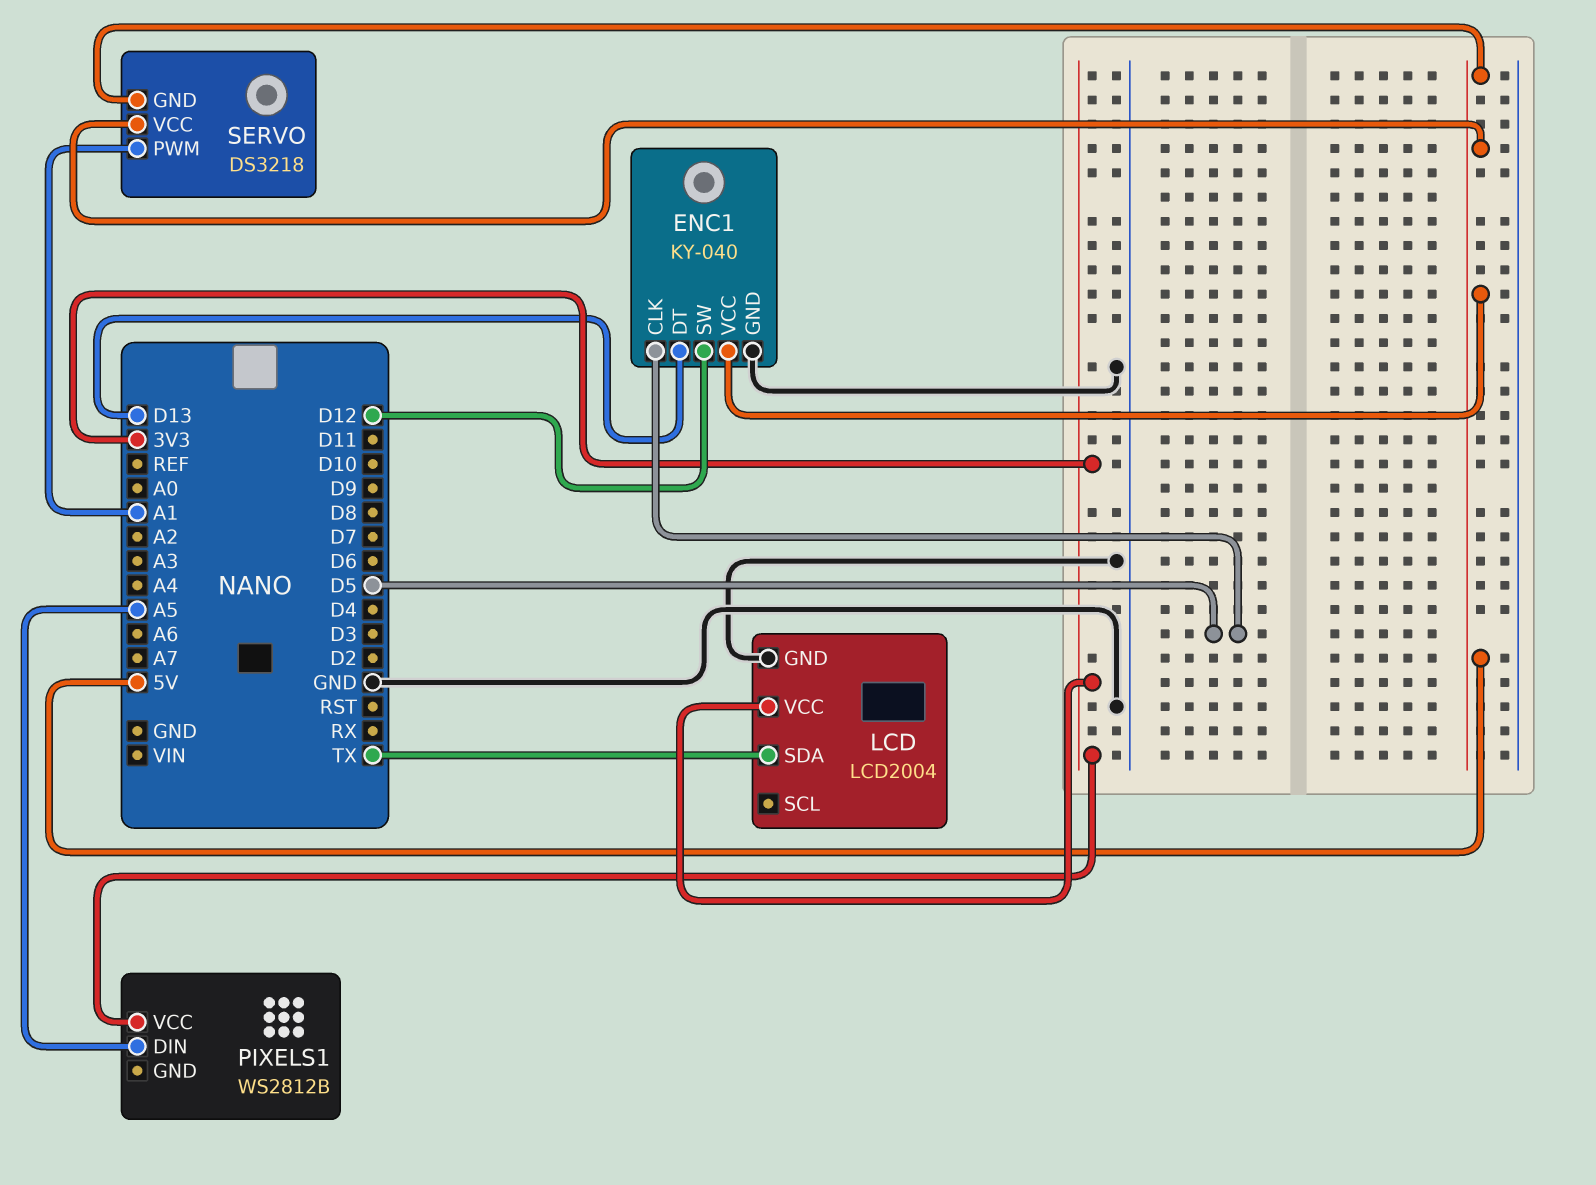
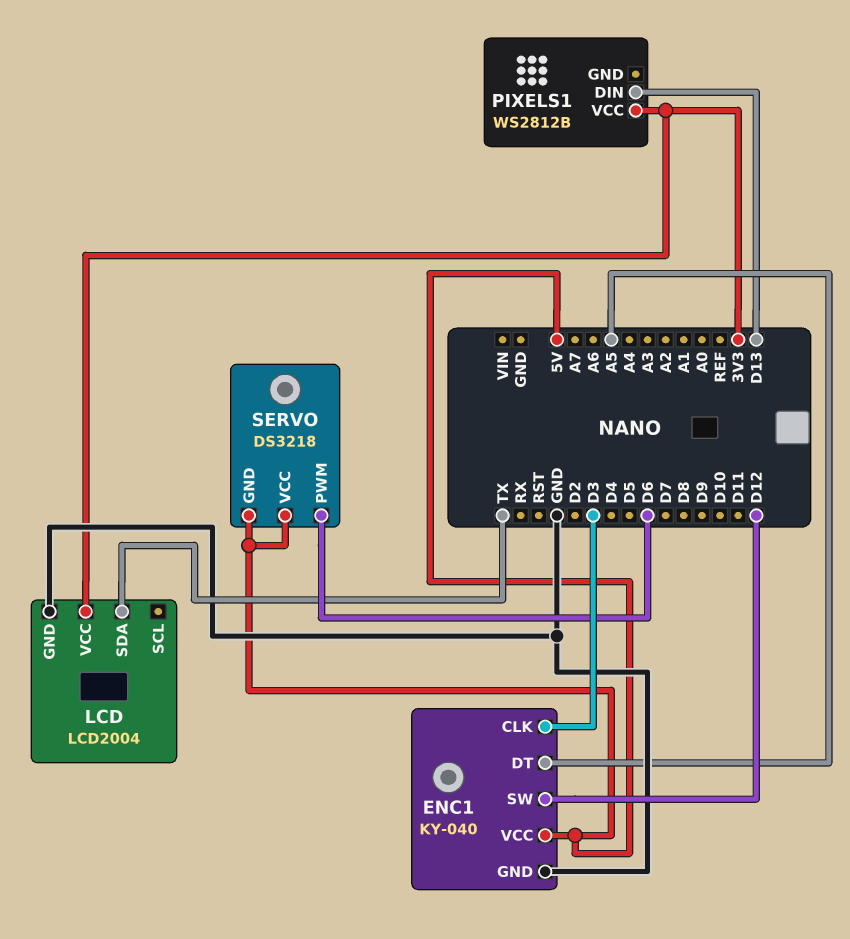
ENC1 pin CLK: D5 -> D3
ENC1 pin DT: D13 -> A5
PIXELS1 pin DIN: A5 -> D13
SERVO pin PWM: A1 -> D6

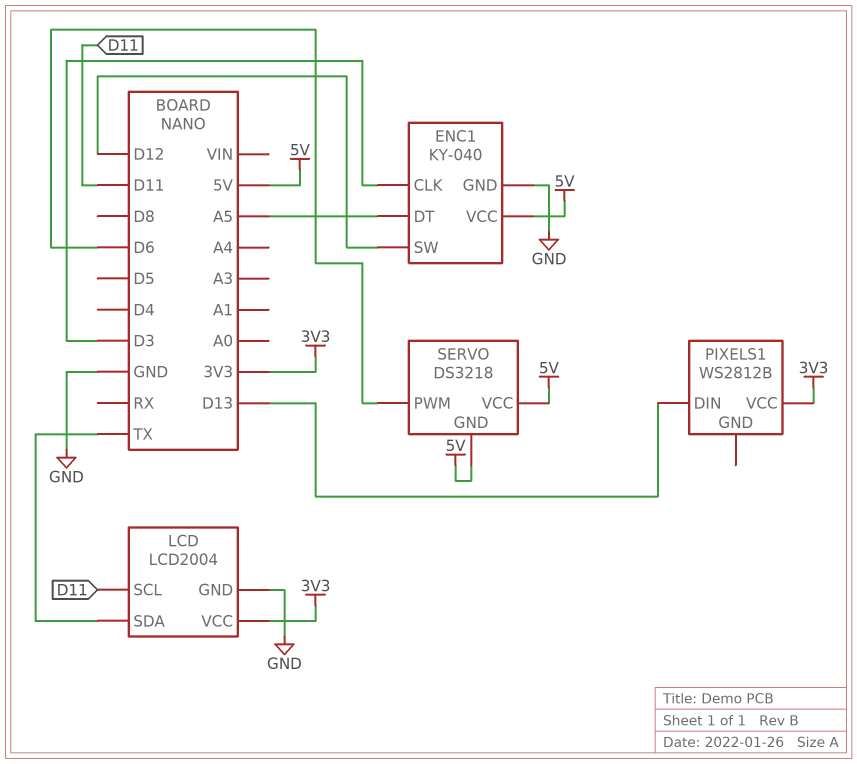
LCD pin SCL: none -> D11

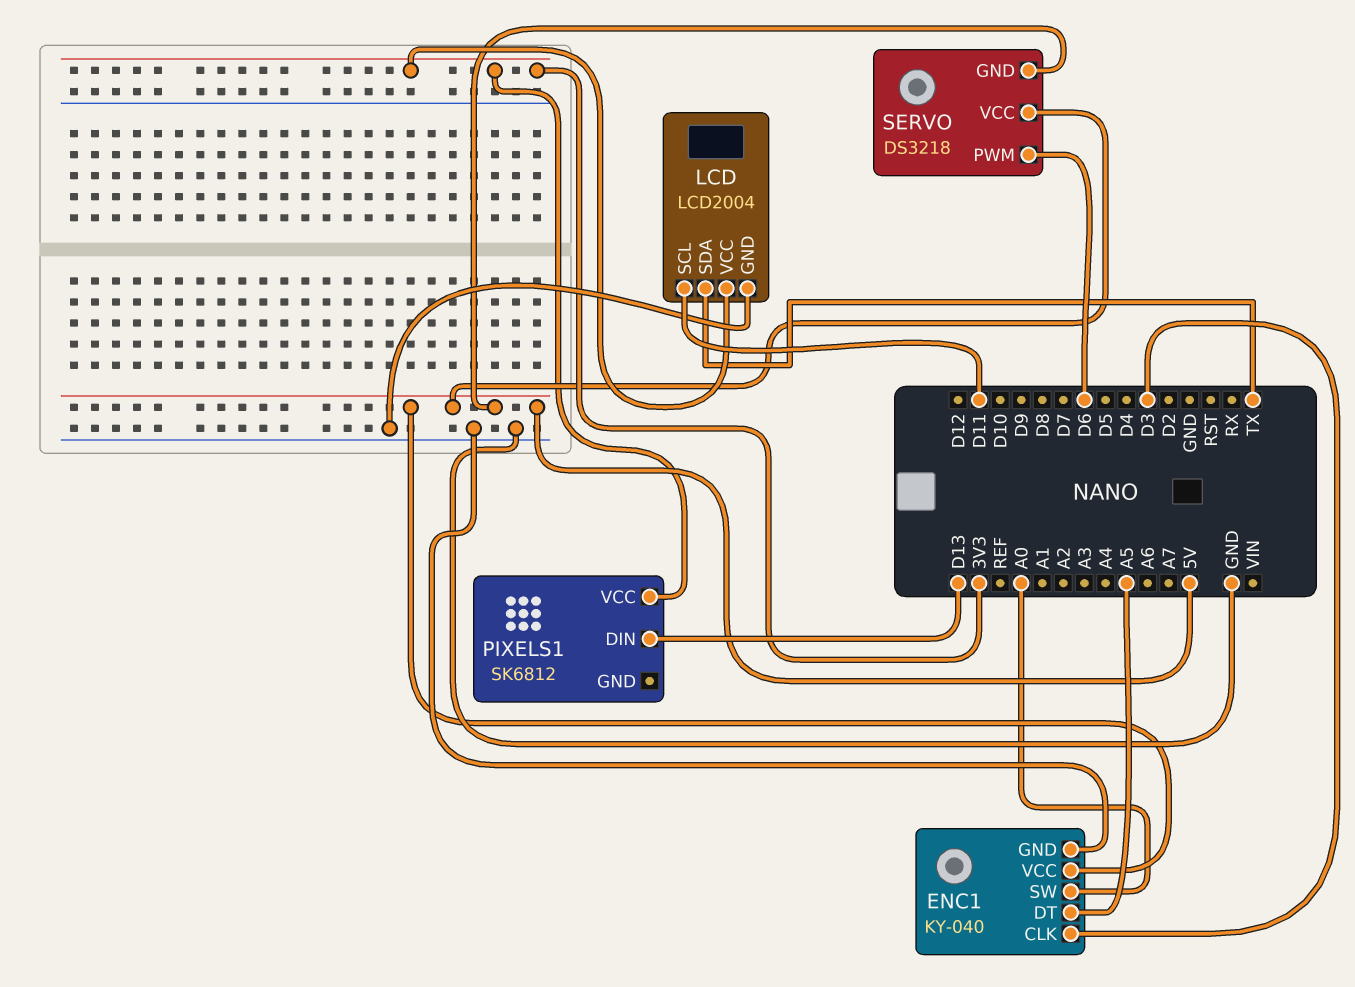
ENC1 pin SW: D12 -> A0
PIXELS1: WS2812B -> SK6812

